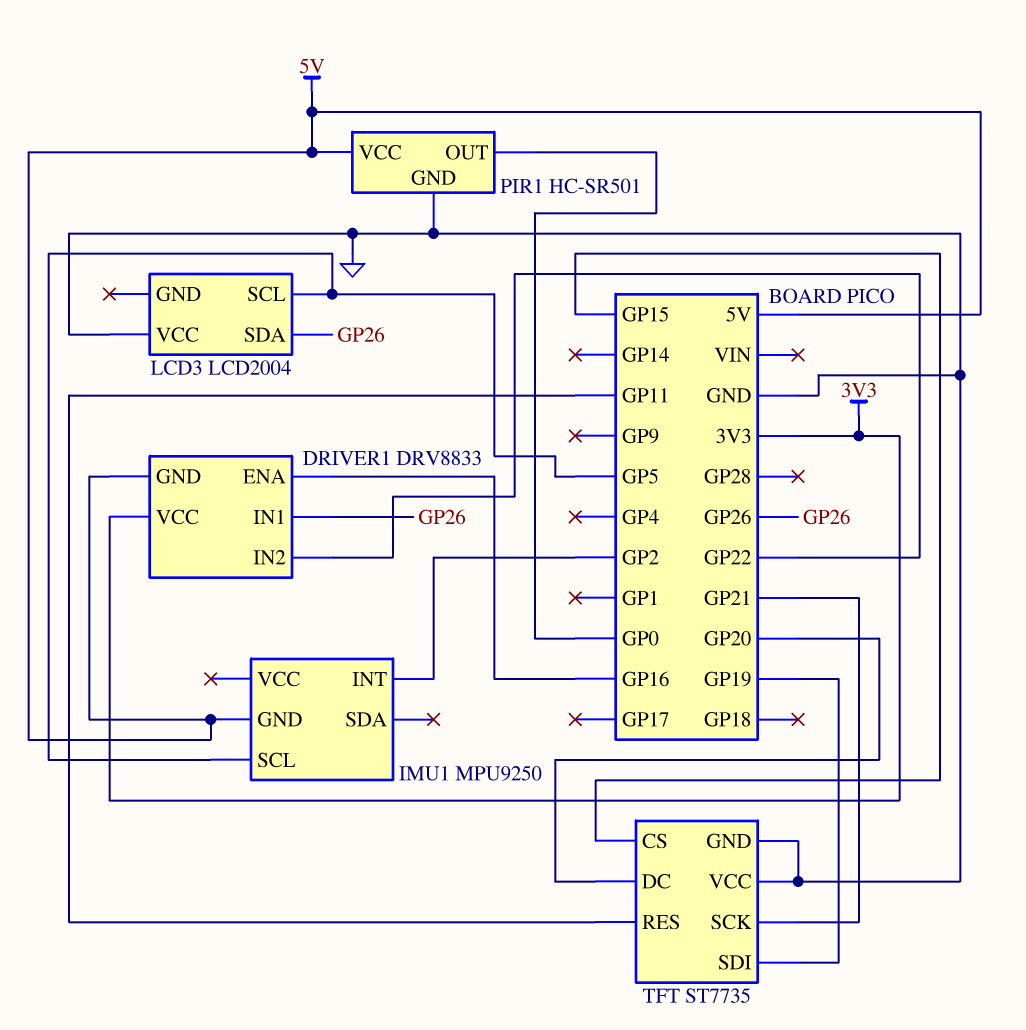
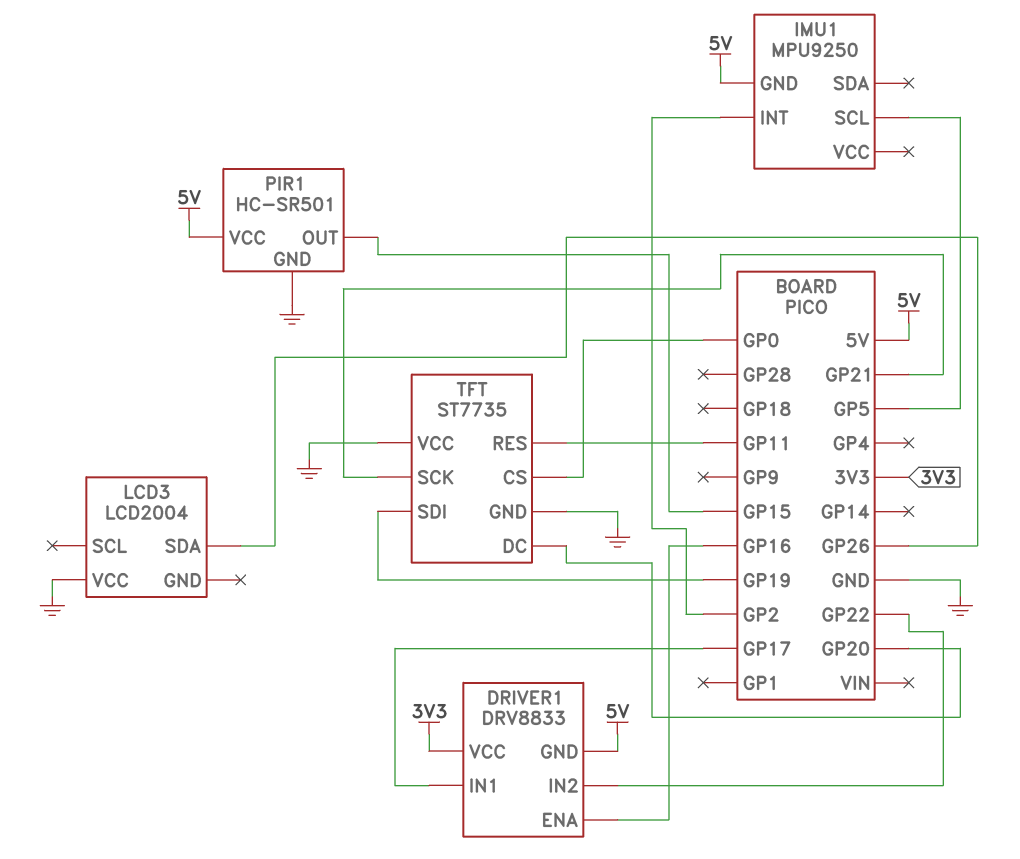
DRIVER1 pin IN1: GP26 -> GP17
LCD3 pin SCL: GP5 -> none
PIR1 pin OUT: GP0 -> GP15
TFT pin CS: GP15 -> GP0

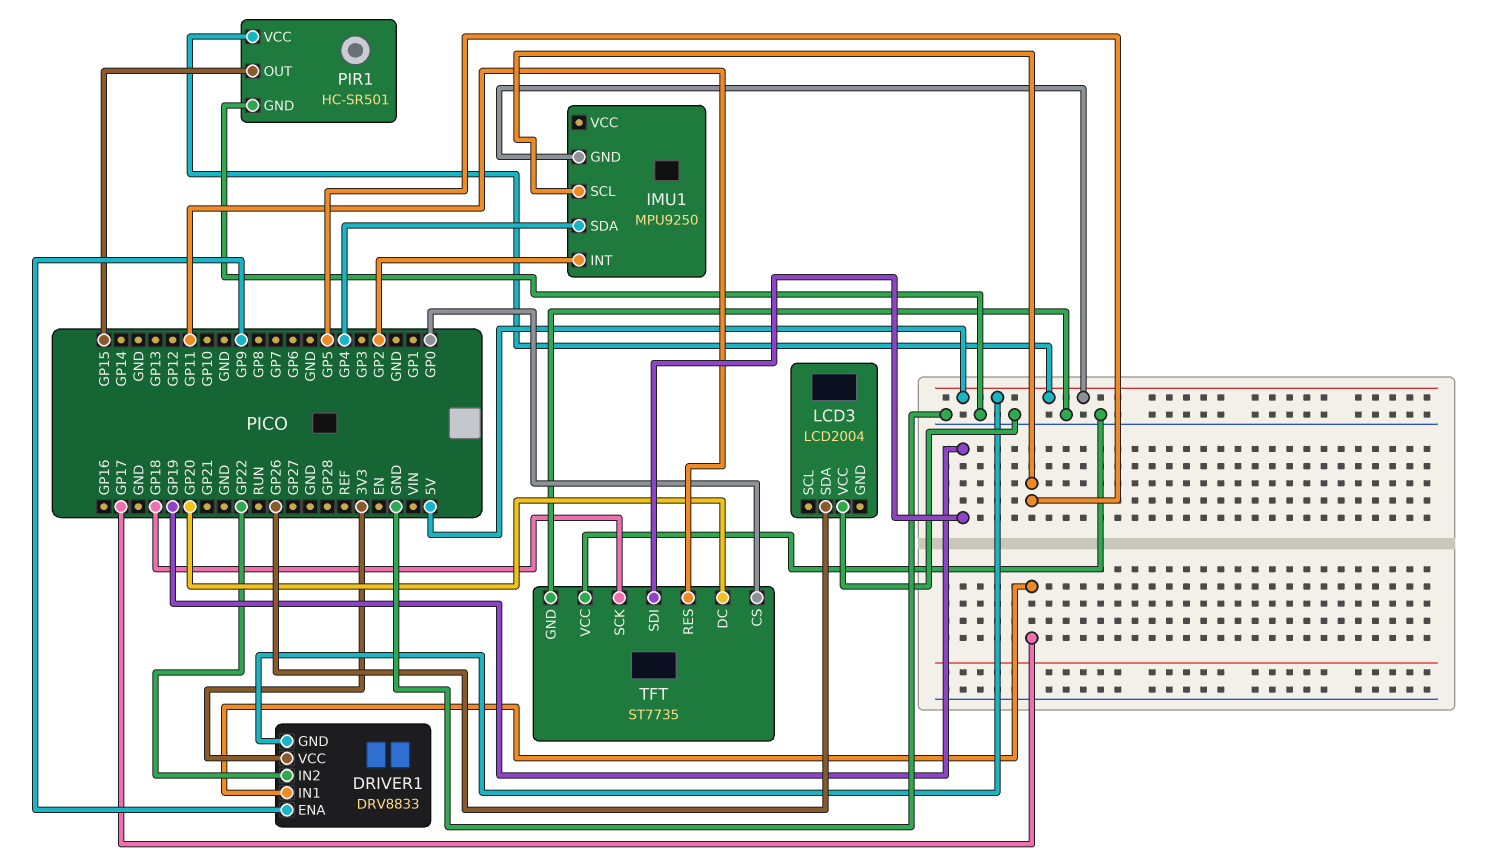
DRIVER1 pin ENA: GP16 -> GP9
IMU1 pin SDA: none -> GP4
TFT pin SCK: GP21 -> GP18

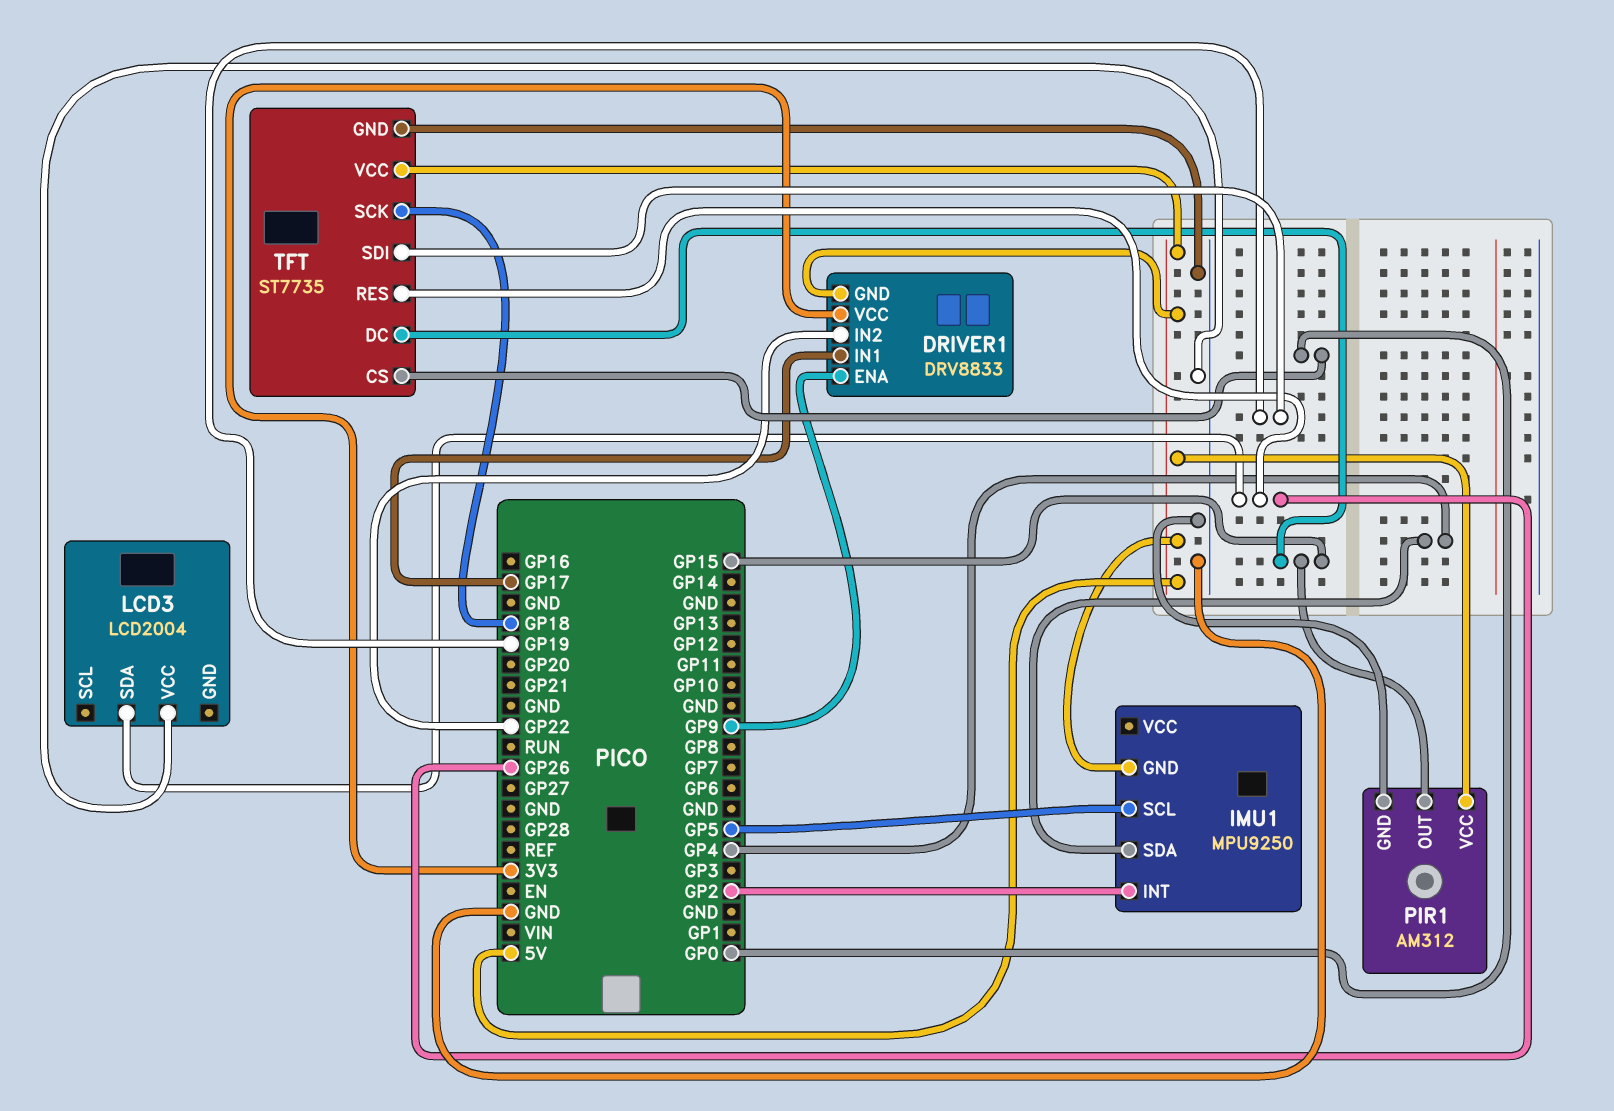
PIR1: HC-SR501 -> AM312
TFT pin DC: GP20 -> GP15
TFT pin RES: GP11 -> GP26
TFT pin VCC: GND -> 5V

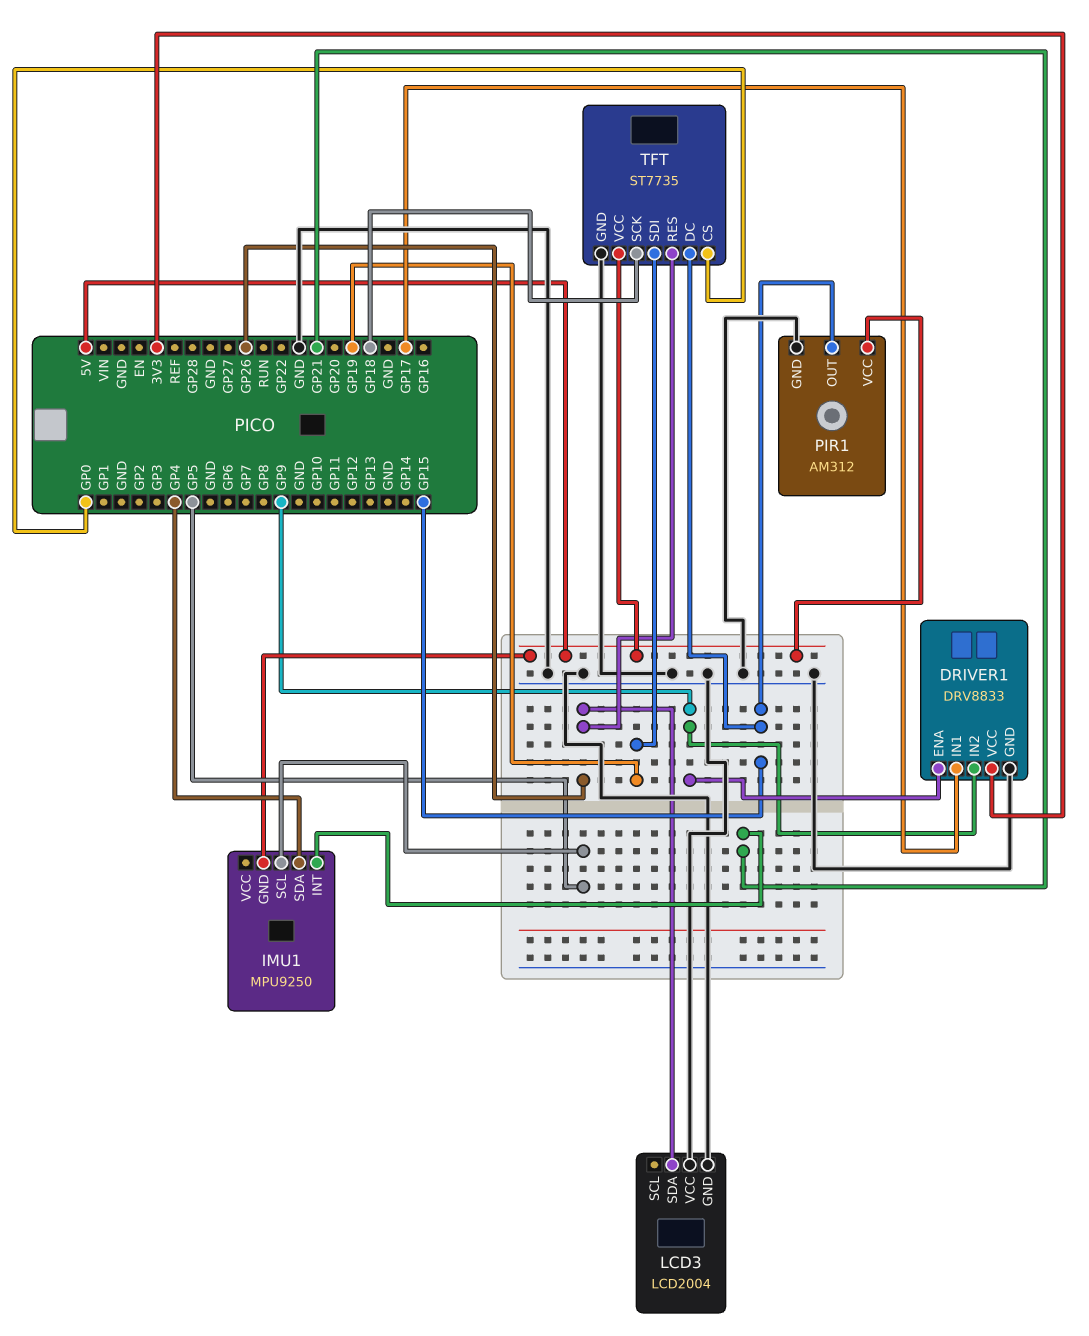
DRIVER1 pin GND: 5V -> GND
DRIVER1 pin IN2: GP22 -> GP9
IMU1 pin INT: GP2 -> GP21
LCD3 pin GND: none -> GND

